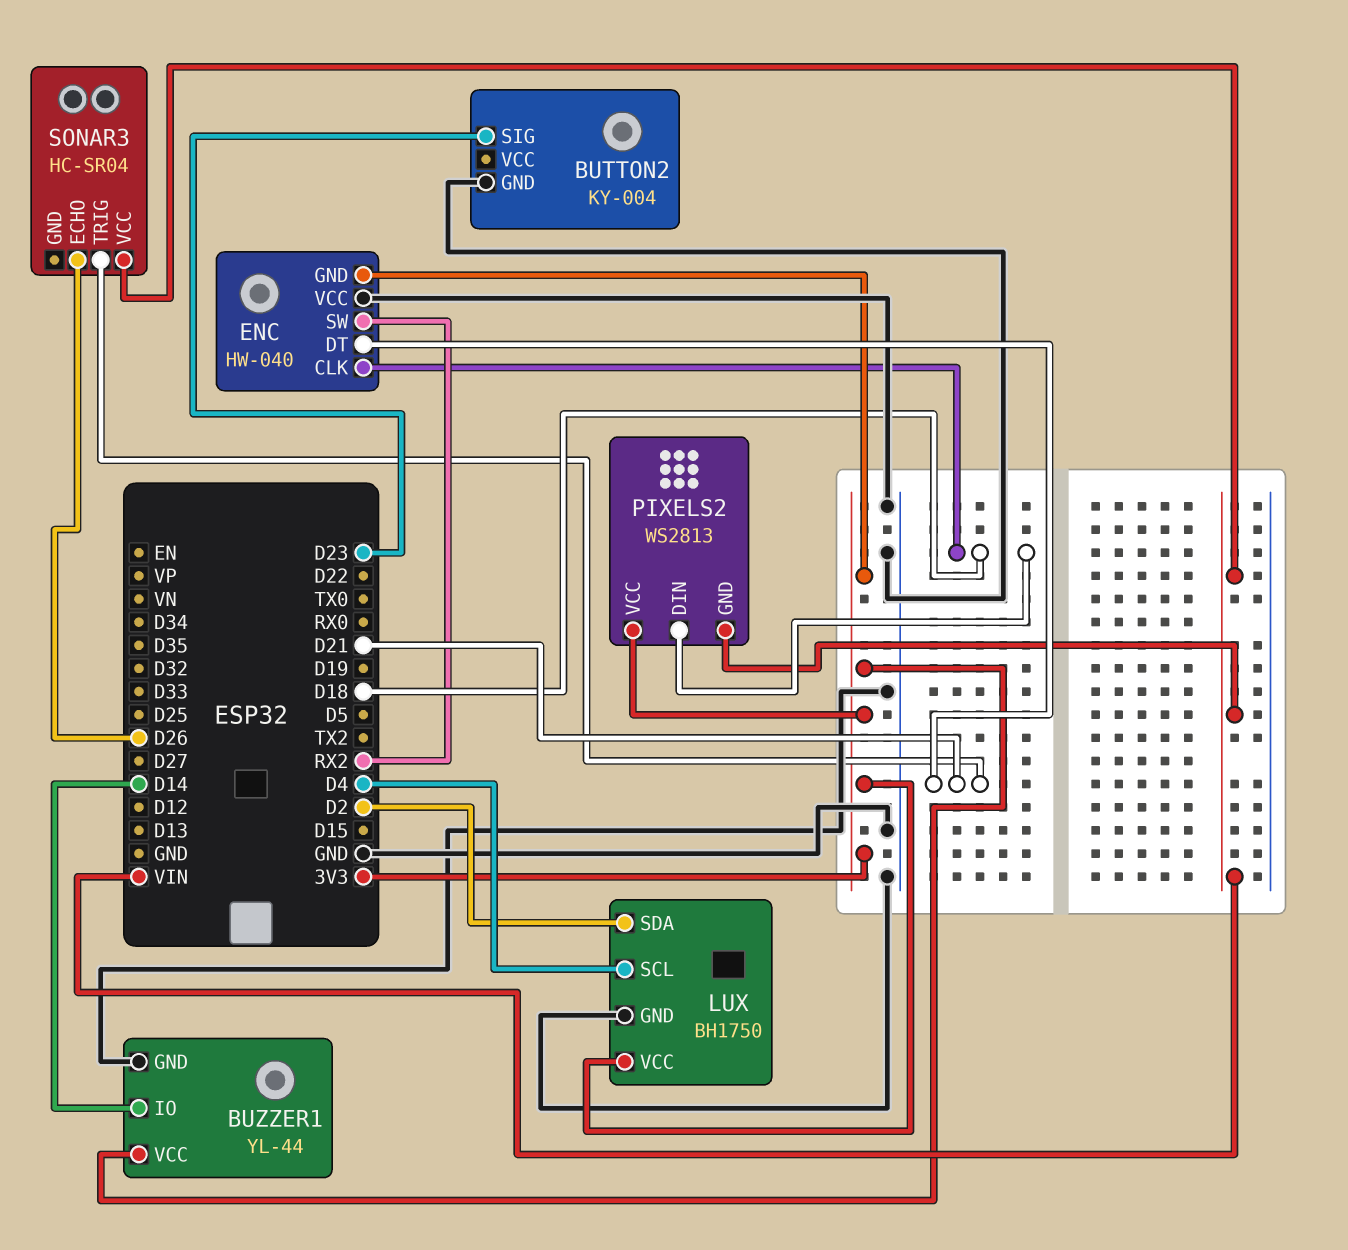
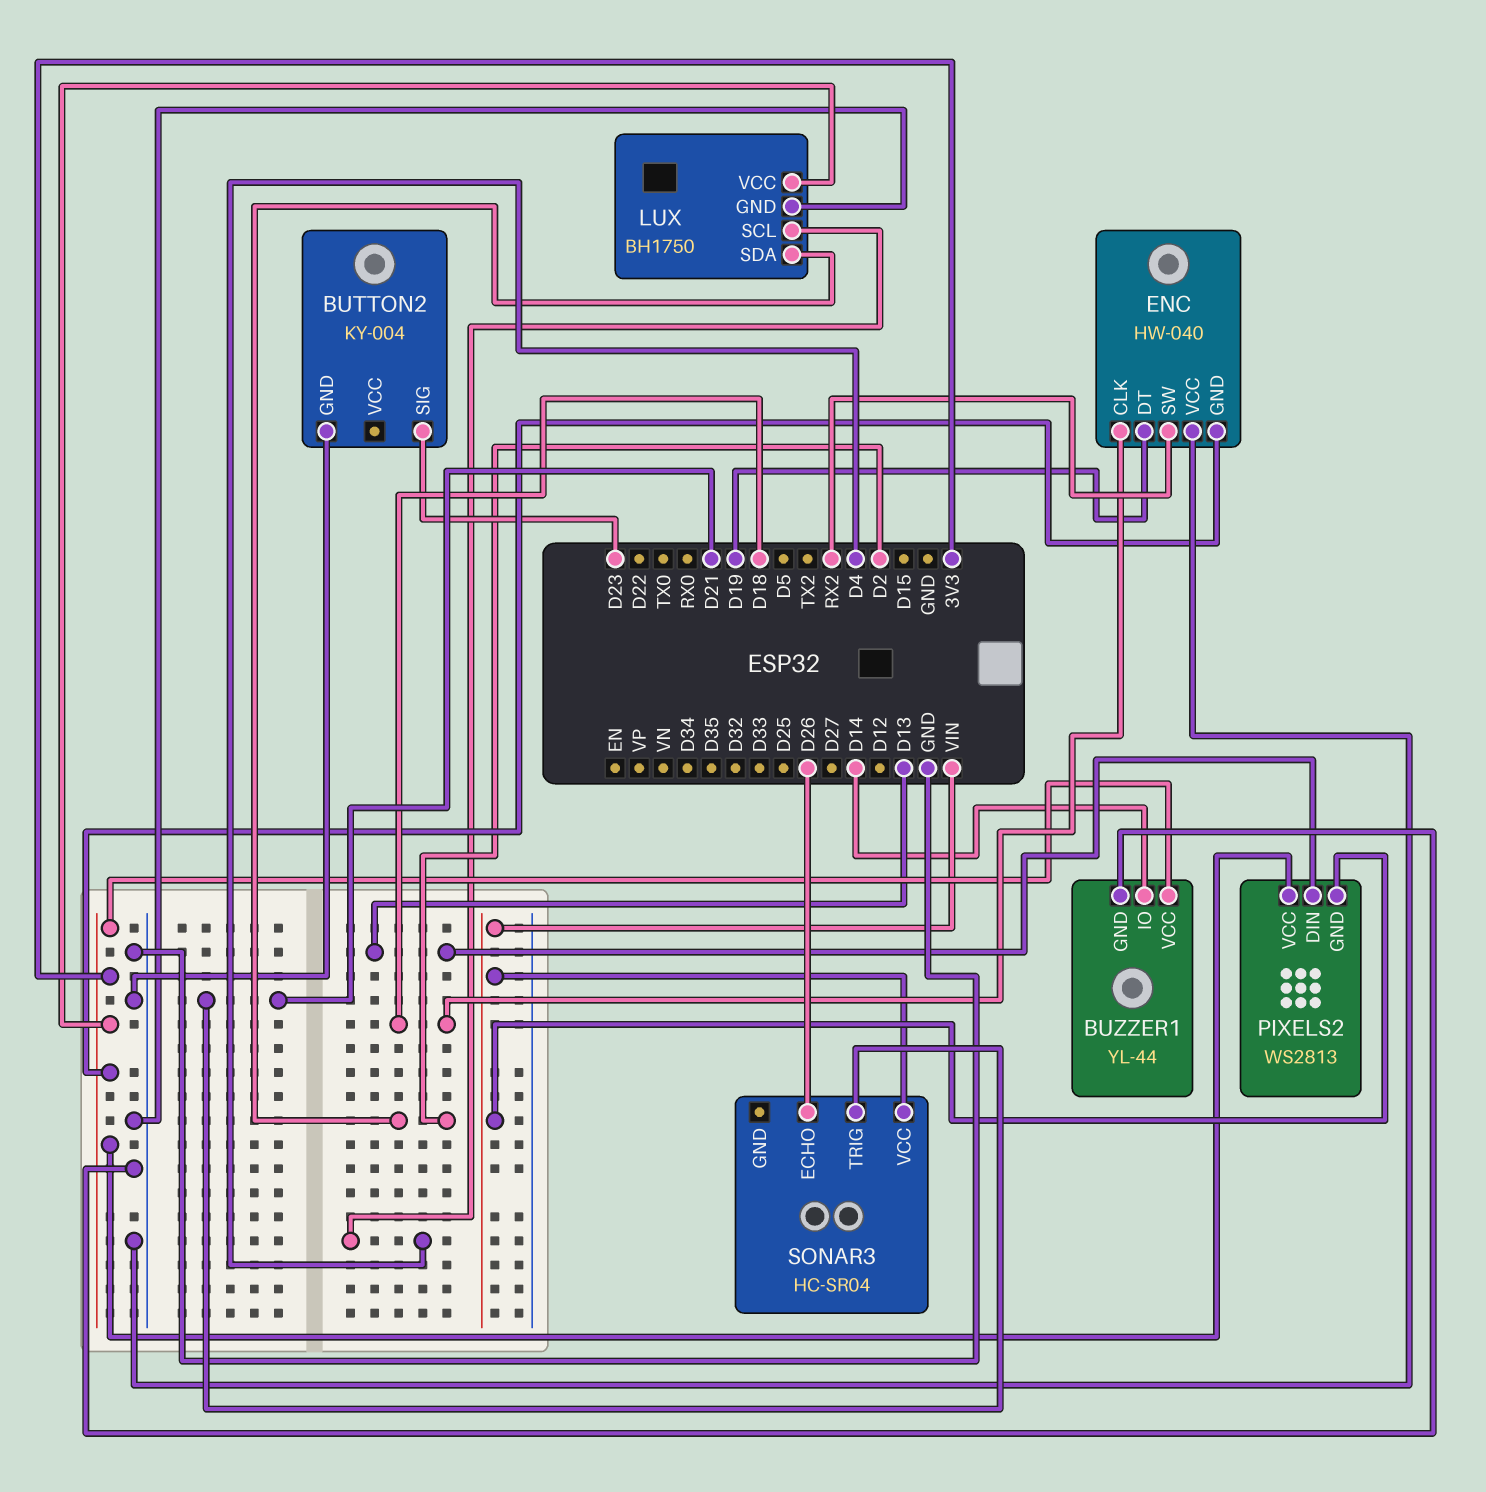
ENC pin DT: D21 -> D19
PIXELS2 pin DIN: D18 -> D13

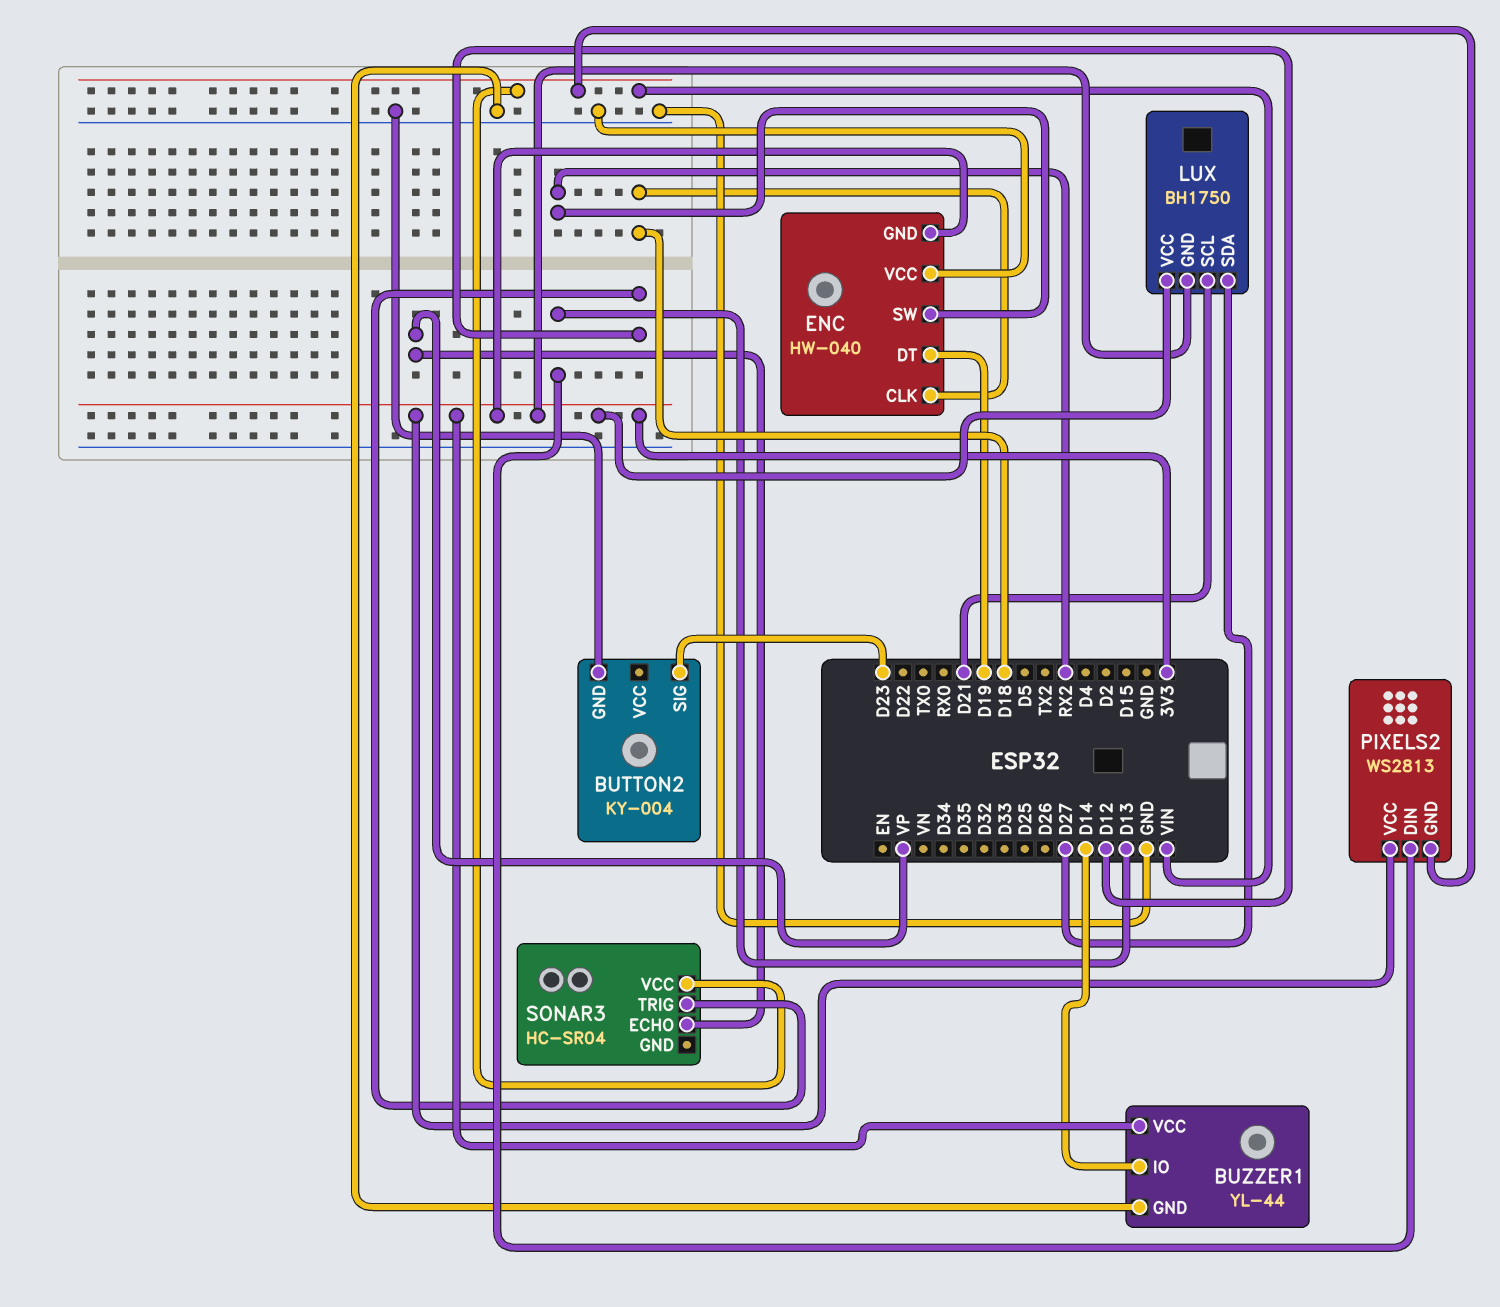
LUX pin GND: GND -> 3V3
LUX pin SCL: D4 -> D21
LUX pin SDA: D2 -> D27
SONAR3 pin ECHO: D26 -> VP
SONAR3 pin TRIG: D21 -> D12

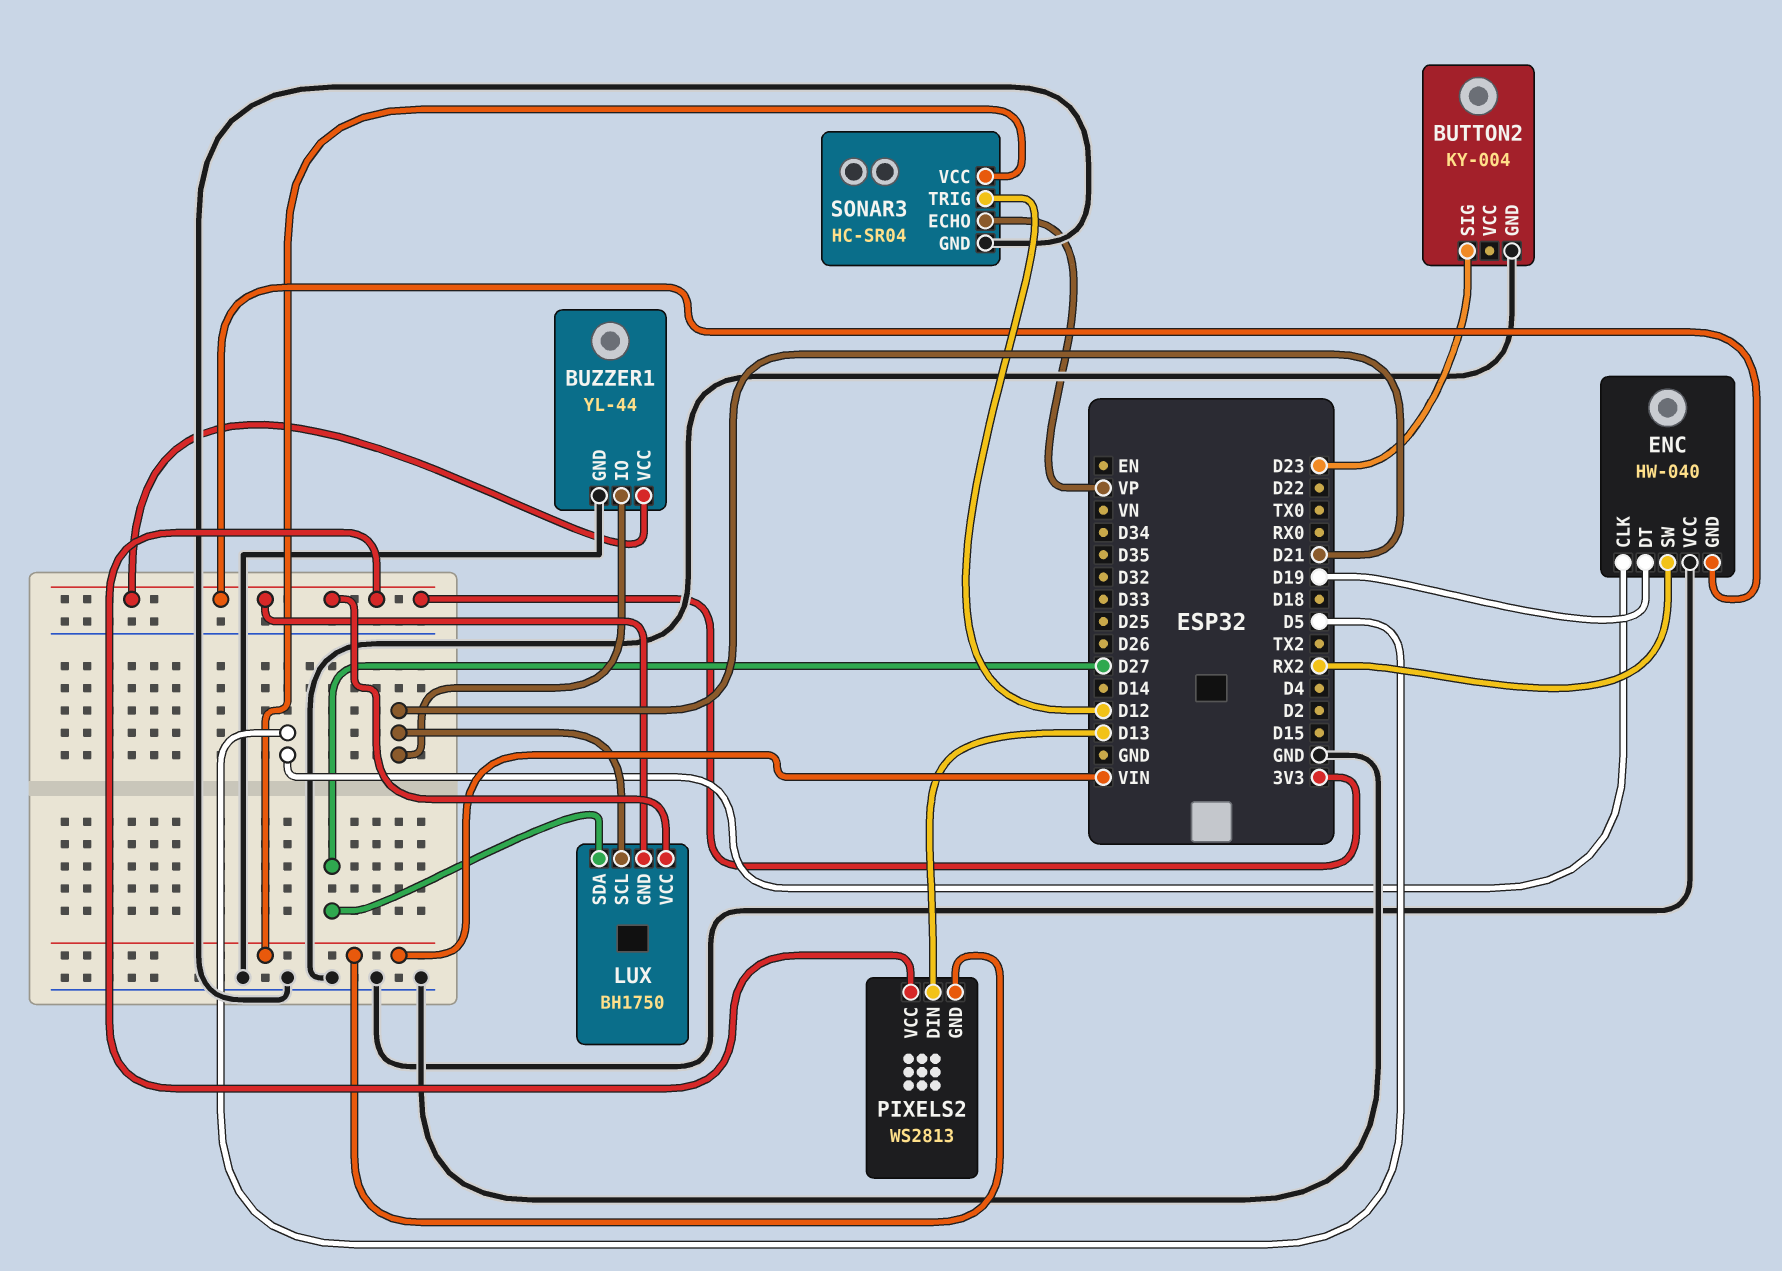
BUZZER1 pin IO: D14 -> D21
ENC pin CLK: D18 -> D5
SONAR3 pin GND: none -> GND

